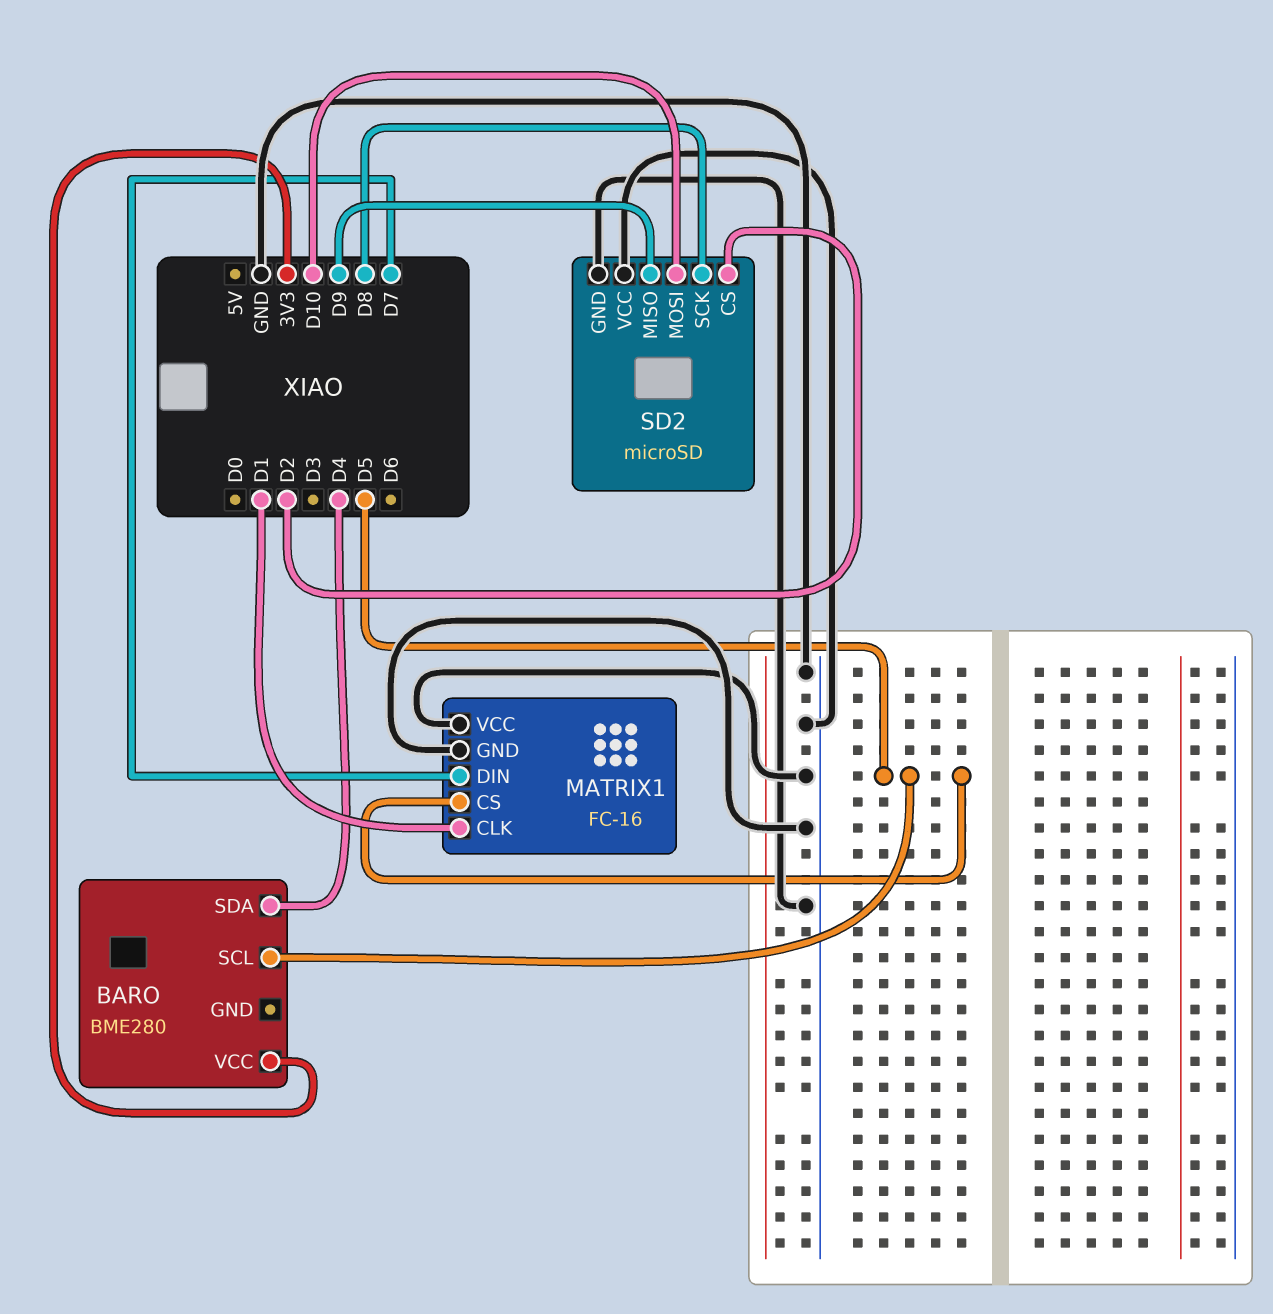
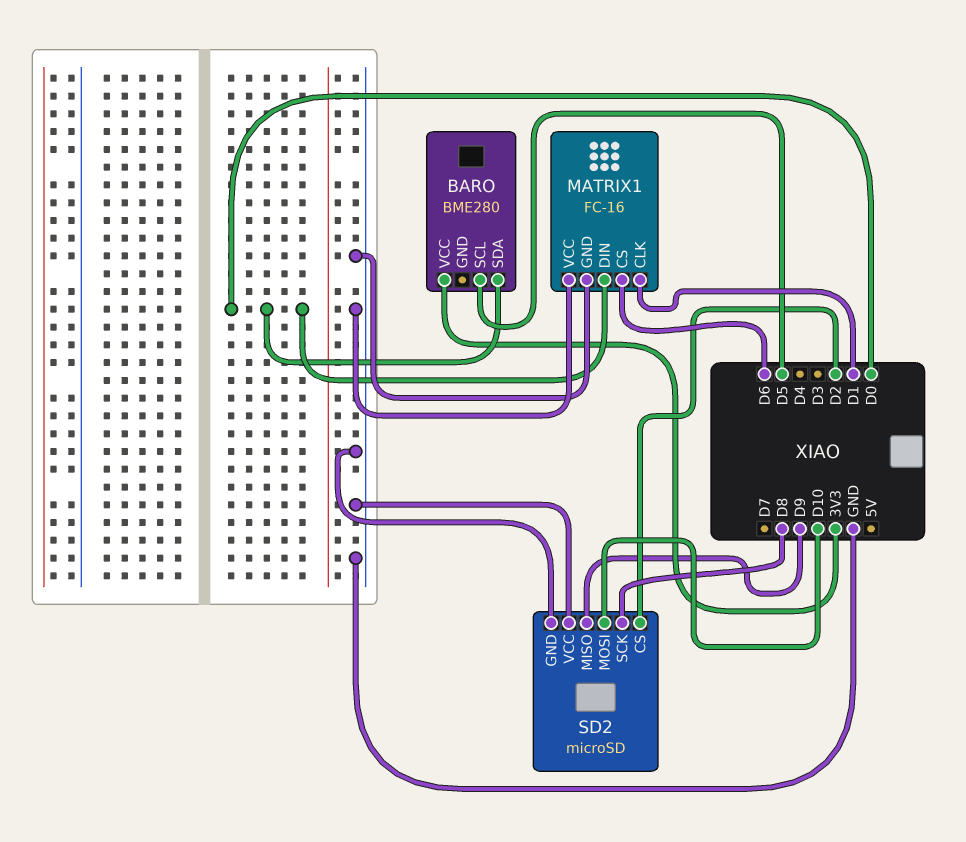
BARO pin SDA: D4 -> D0
MATRIX1 pin CS: D5 -> D6
MATRIX1 pin DIN: D7 -> D0

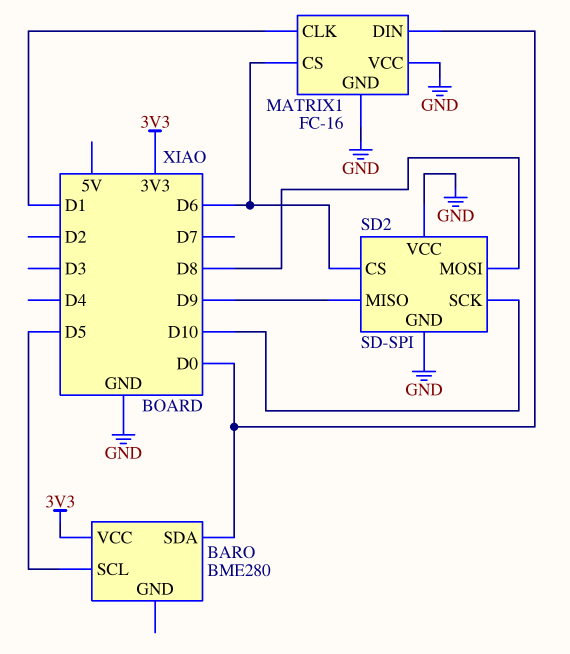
SD2: microSD -> SD-SPI
SD2 pin CS: D2 -> D6
SD2 pin MOSI: D10 -> D8
SD2 pin SCK: D8 -> D10

